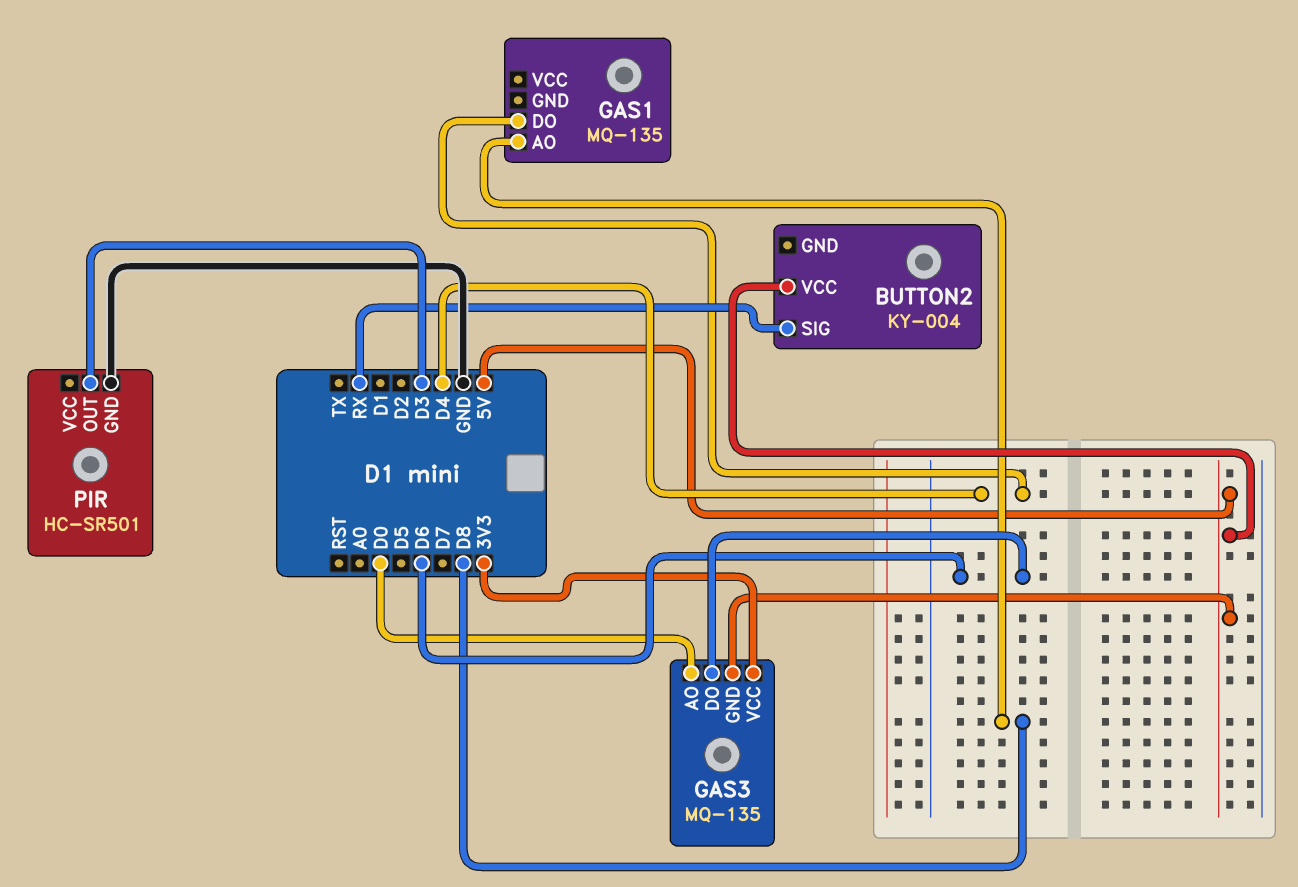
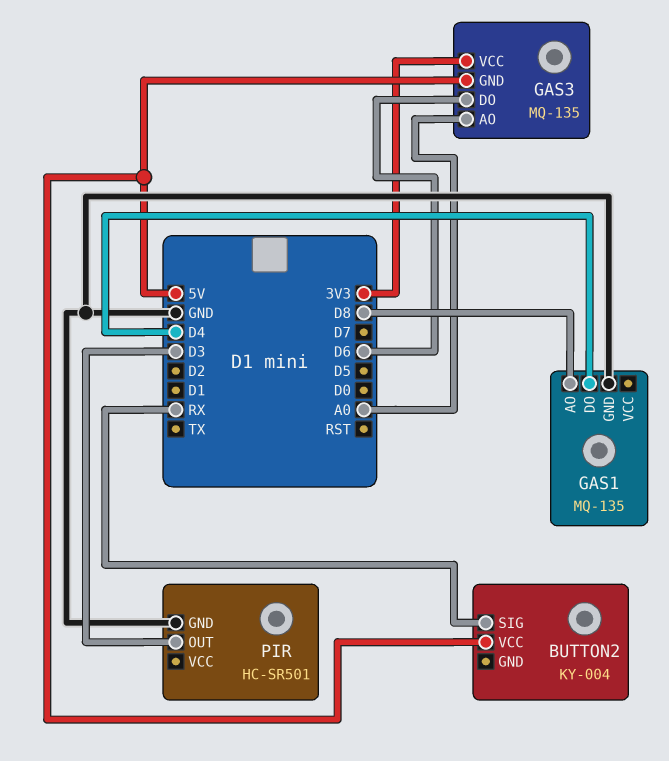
GAS1 pin GND: none -> GND
GAS3 pin AO: D0 -> A0

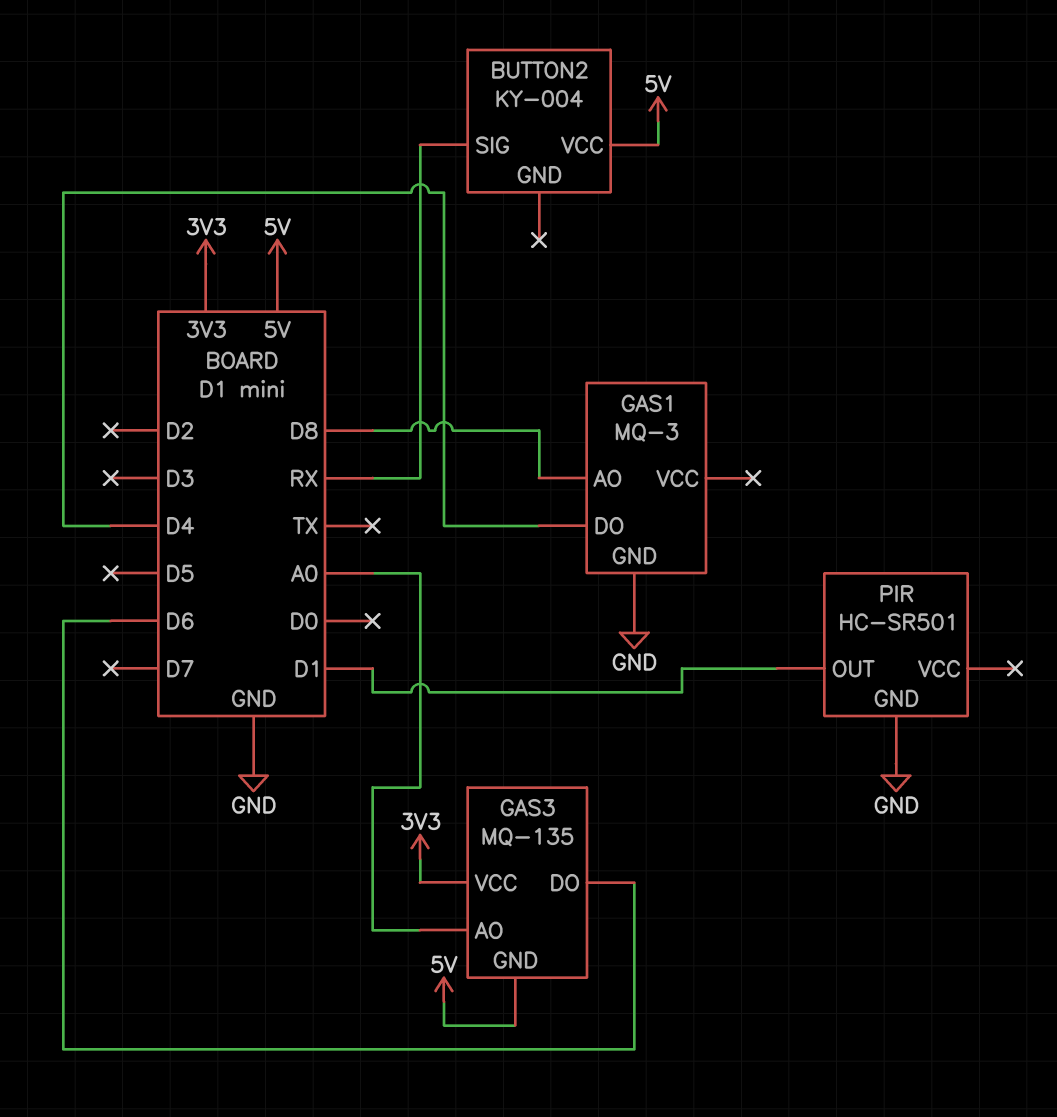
GAS1: MQ-135 -> MQ-3
PIR pin OUT: D3 -> D1

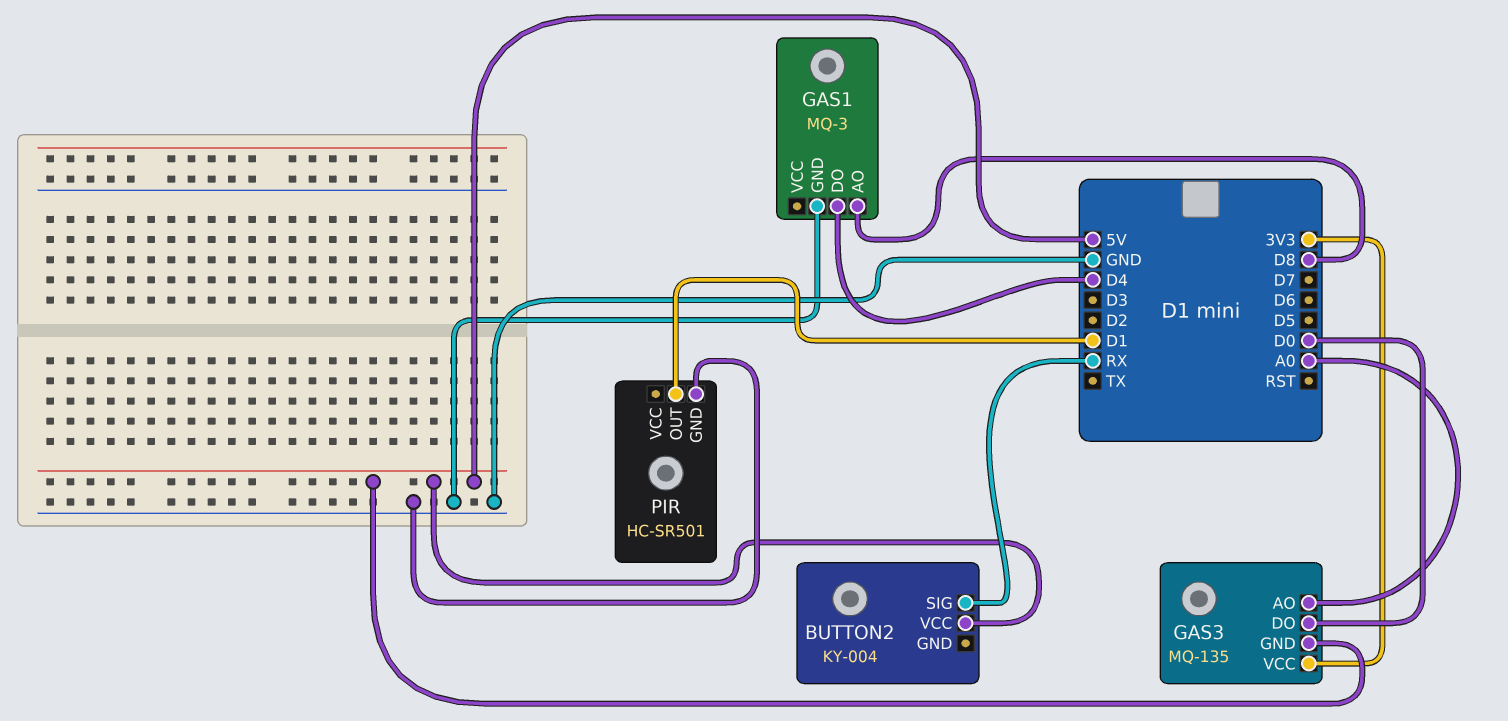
GAS3 pin DO: D6 -> D0

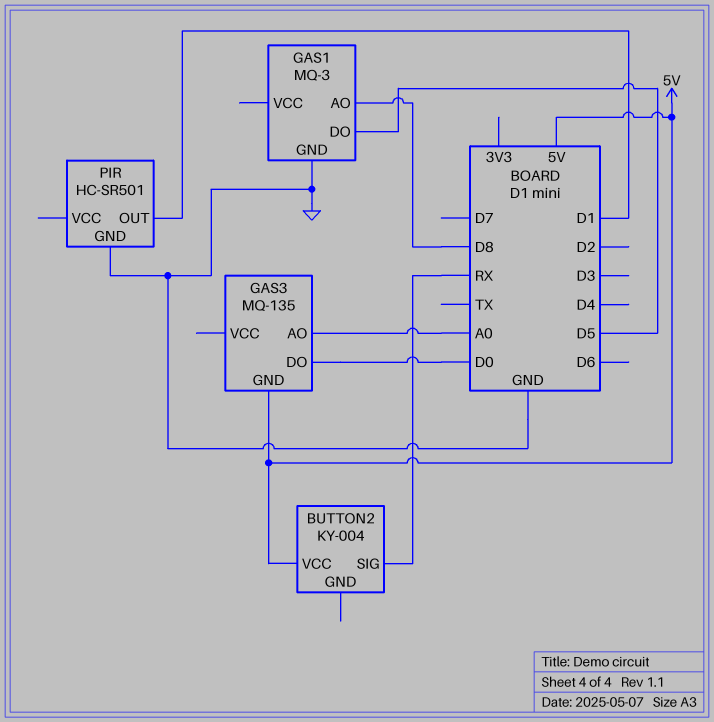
GAS1 pin DO: D4 -> D5
GAS3 pin VCC: 3V3 -> none

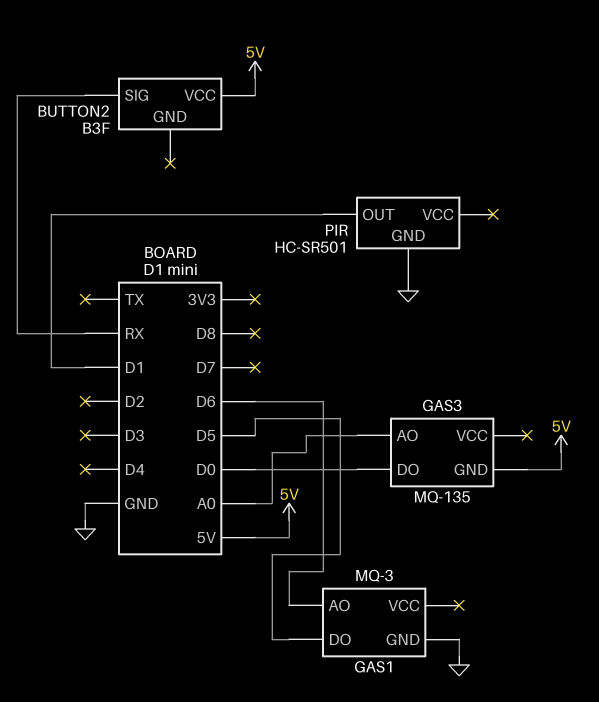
BUTTON2: KY-004 -> B3F
GAS1 pin AO: D8 -> D6

